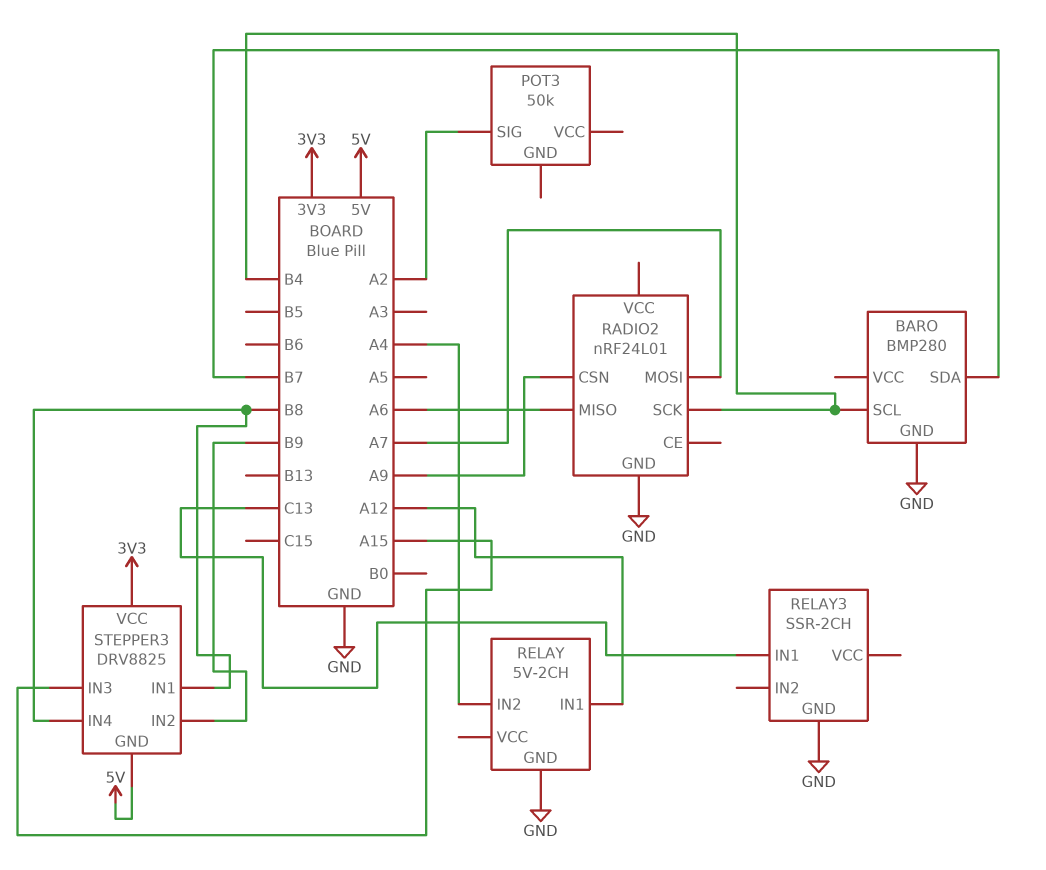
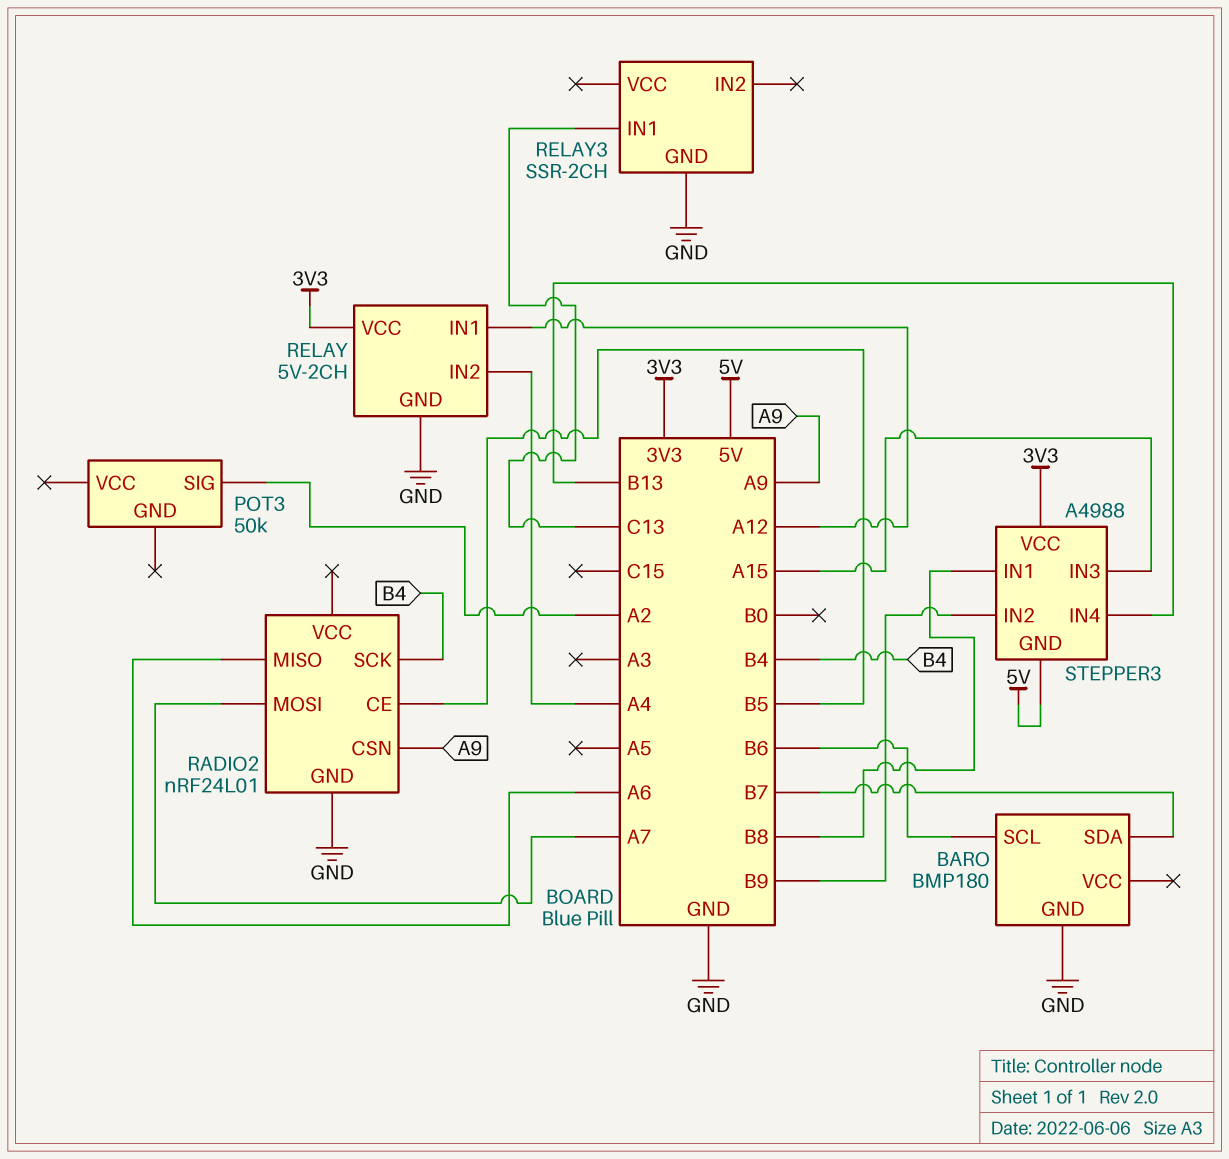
BARO: BMP280 -> BMP180
BARO pin SCL: B4 -> B6
RADIO2 pin CE: none -> B5
RELAY pin VCC: none -> 3V3
STEPPER3: DRV8825 -> A4988
STEPPER3 pin IN4: B8 -> B13

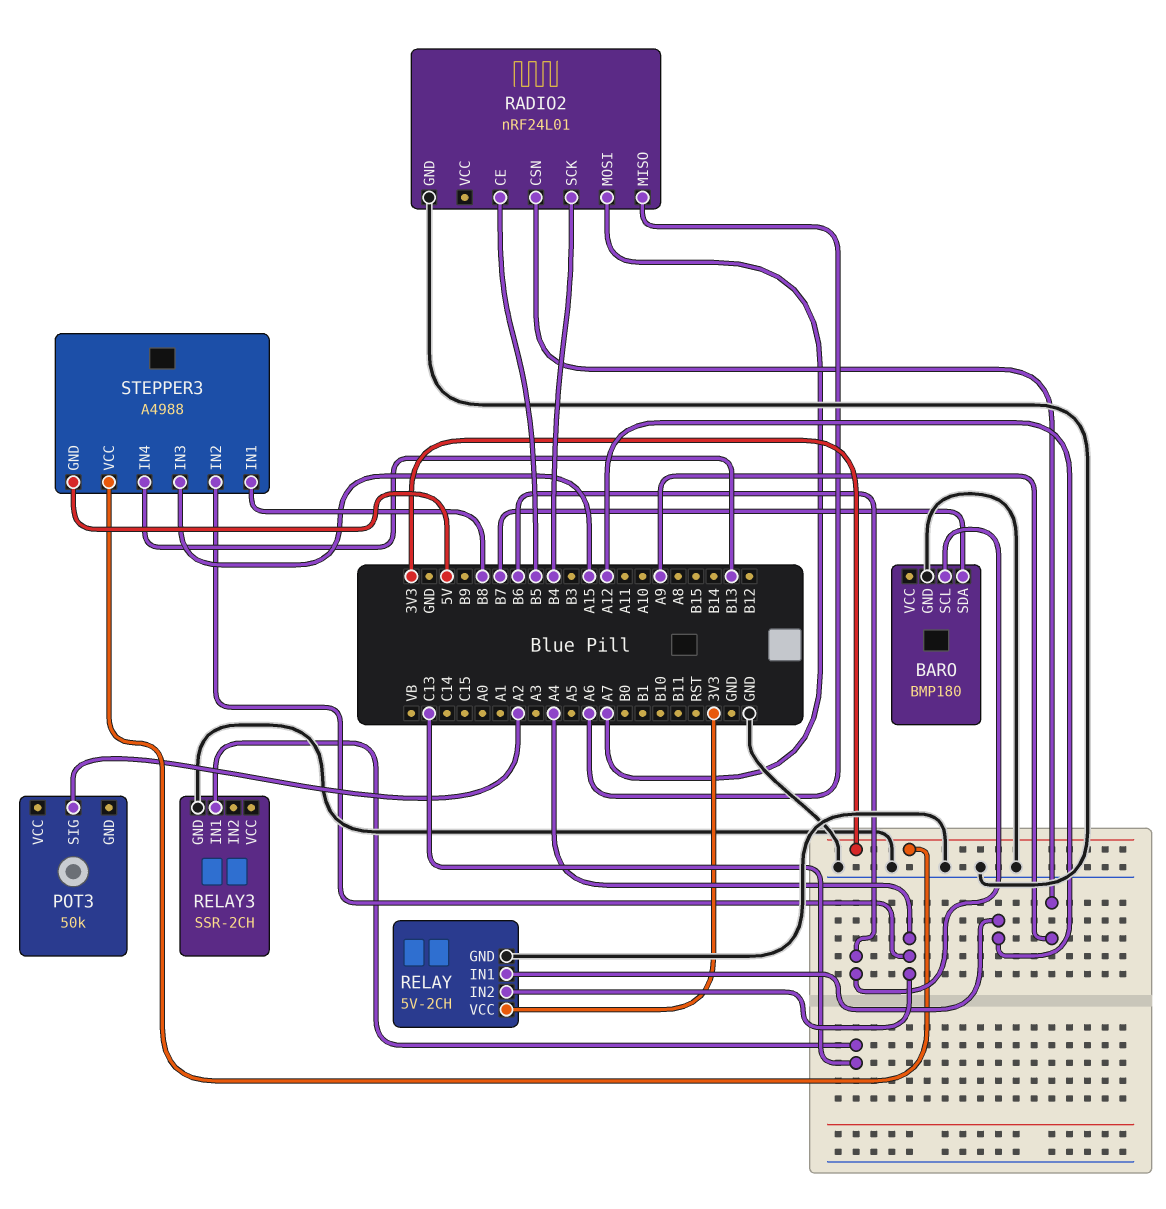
STEPPER3 pin IN2: B9 -> A4

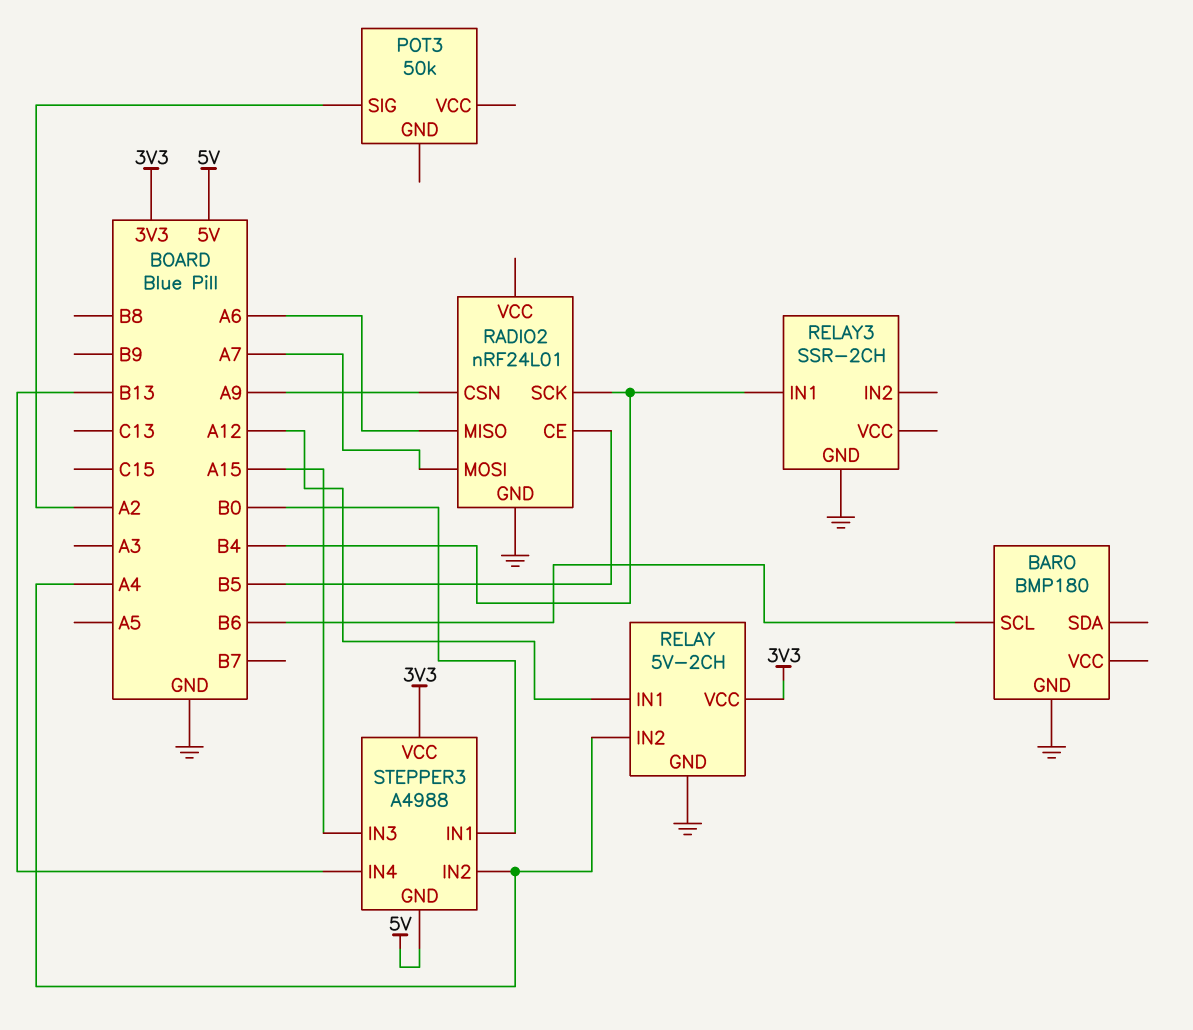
BARO pin SDA: B7 -> none
RELAY3 pin IN1: C13 -> B4
STEPPER3 pin IN1: B8 -> B0

